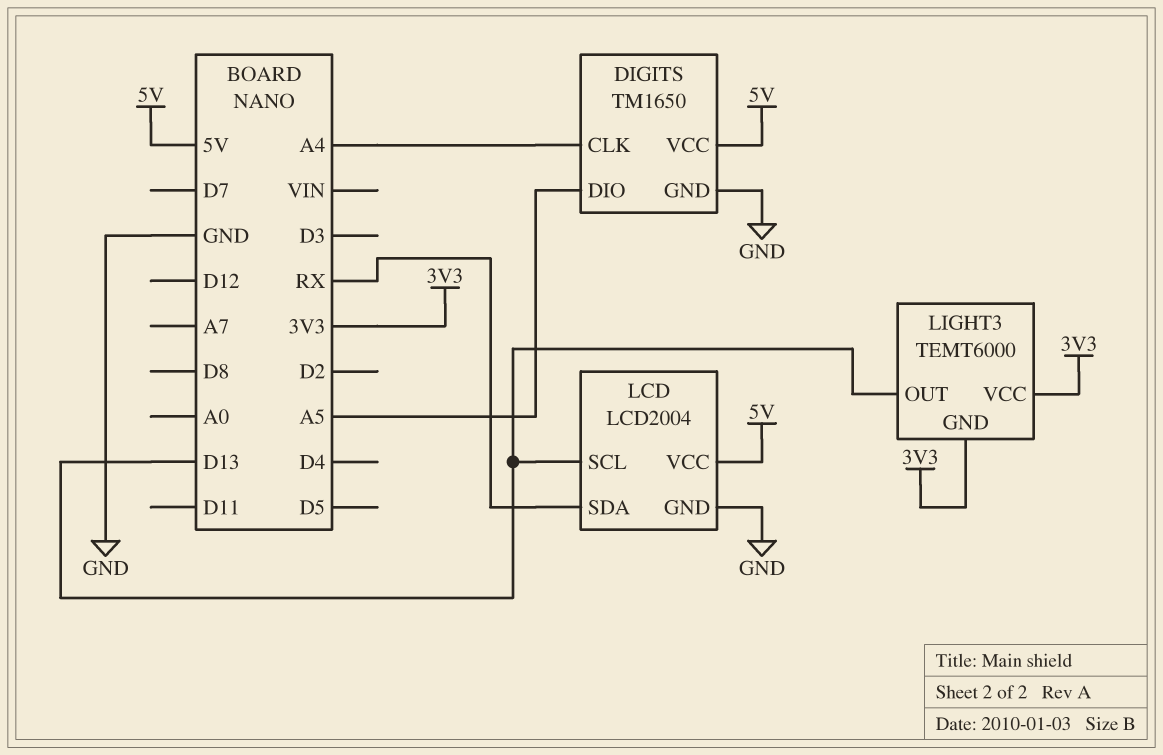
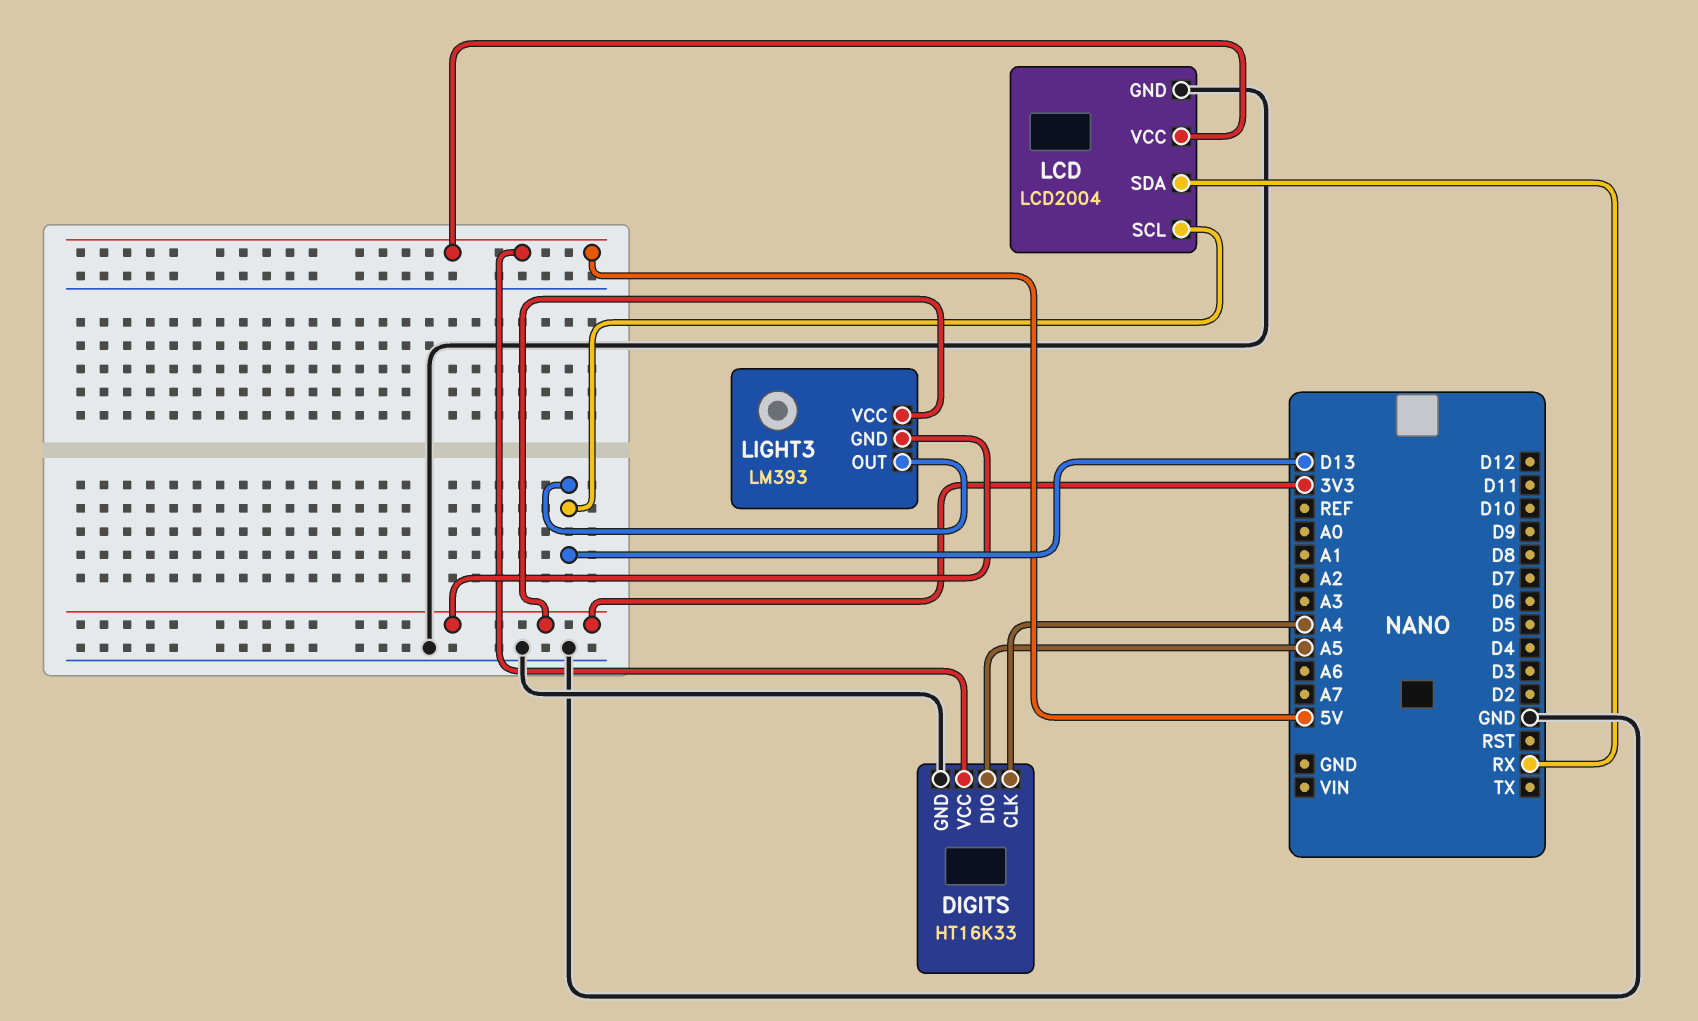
DIGITS: TM1650 -> HT16K33
LIGHT3: TEMT6000 -> LM393

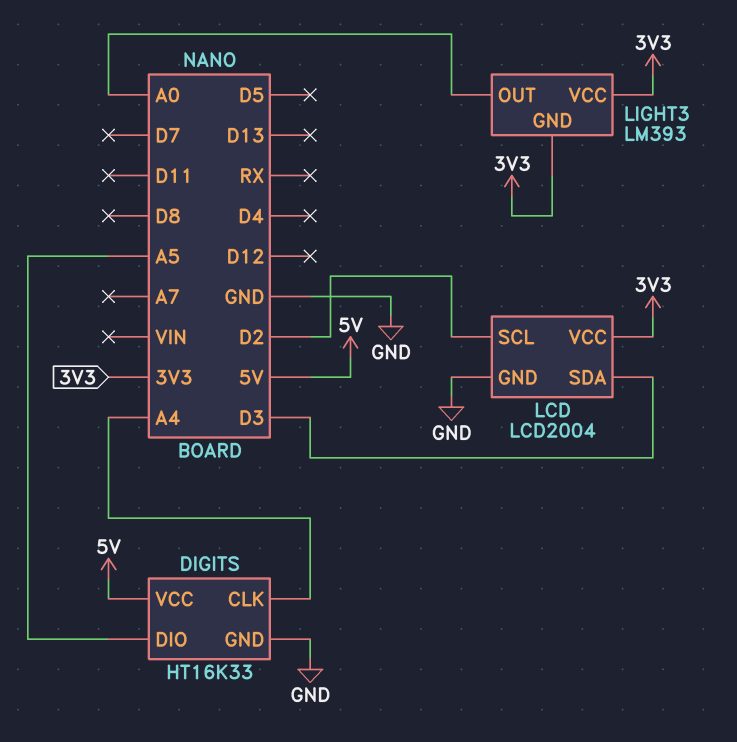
LCD pin SCL: D13 -> D2
LCD pin SDA: RX -> D3
LCD pin VCC: 5V -> 3V3
LIGHT3 pin OUT: D13 -> A0

